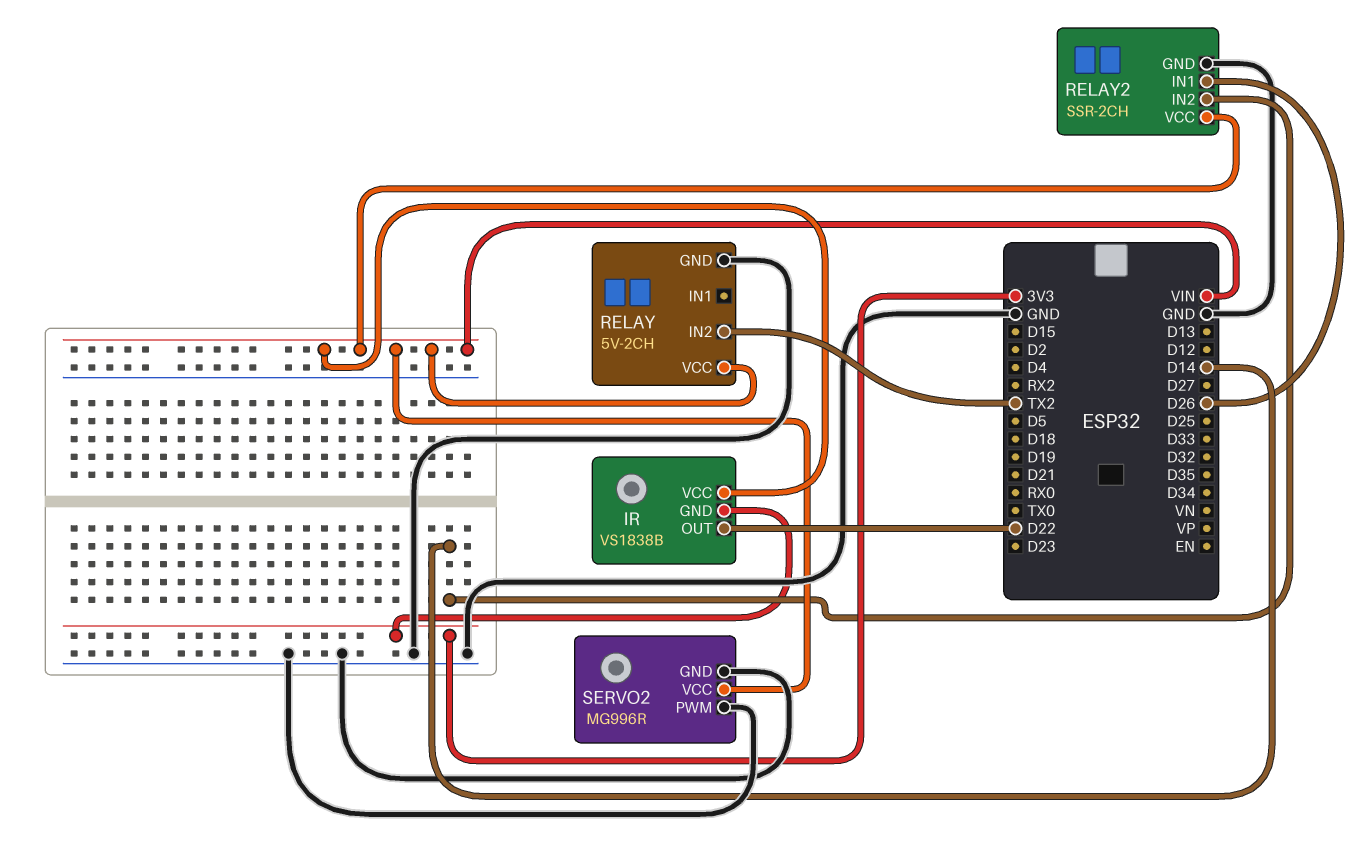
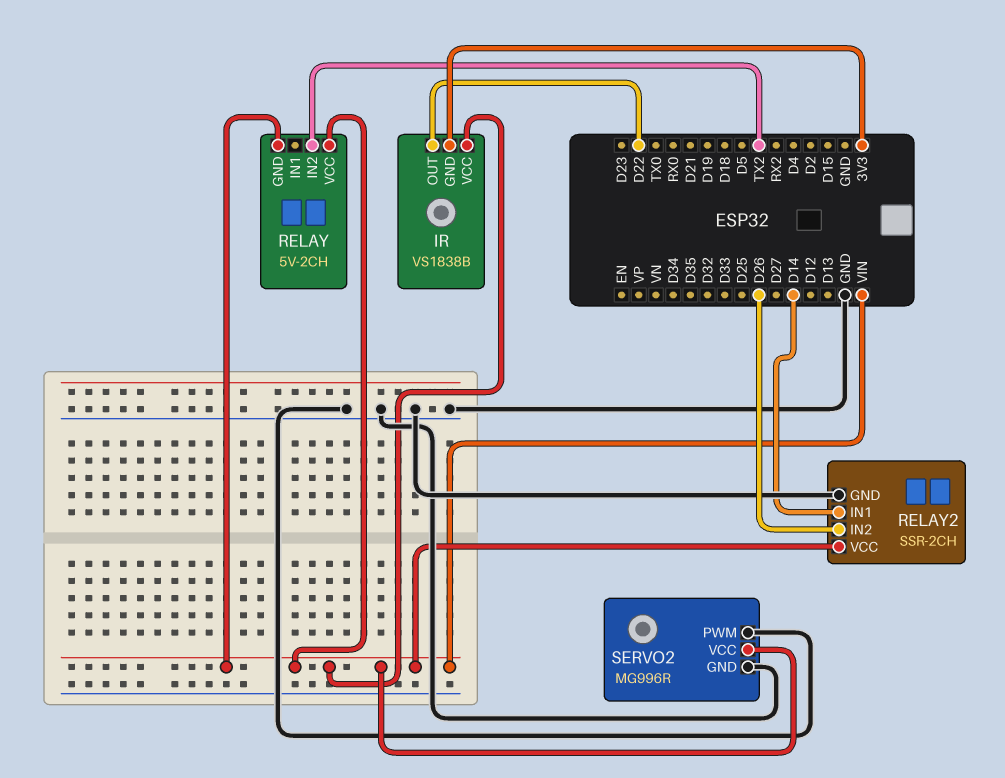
RELAY pin GND: GND -> VIN
RELAY2 pin IN1: D26 -> D14
RELAY2 pin IN2: D14 -> D26

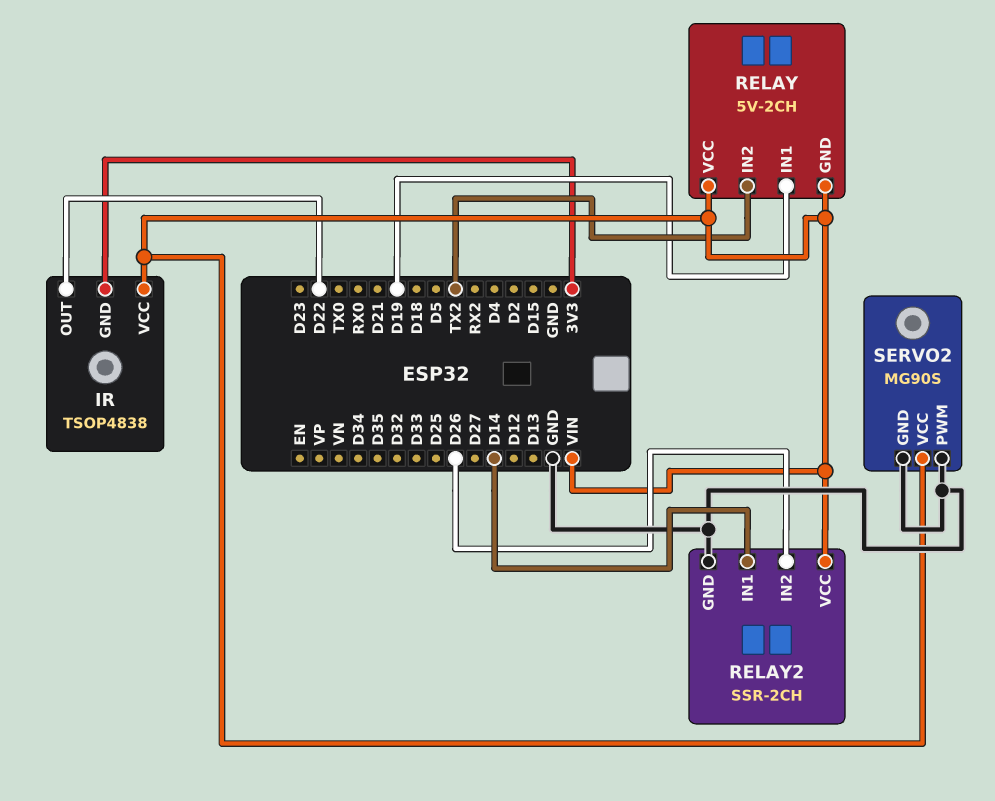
IR: VS1838B -> TSOP4838
RELAY pin IN1: none -> D19
SERVO2: MG996R -> MG90S

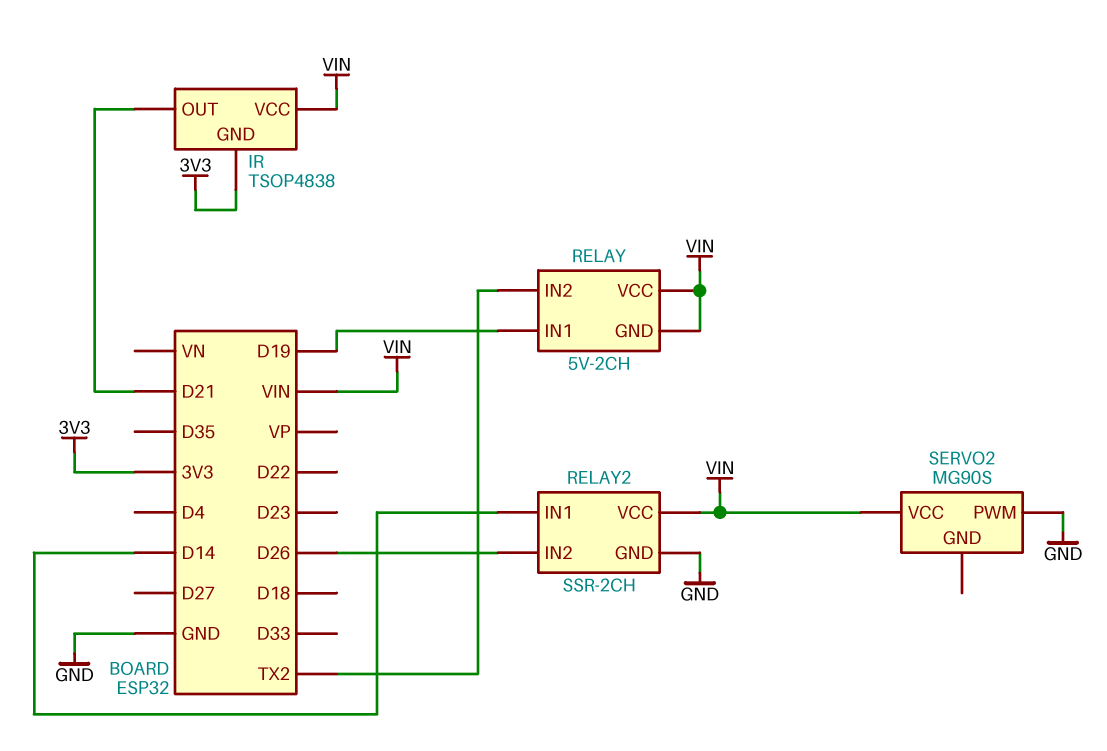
IR pin OUT: D22 -> D21
SERVO2 pin GND: GND -> none

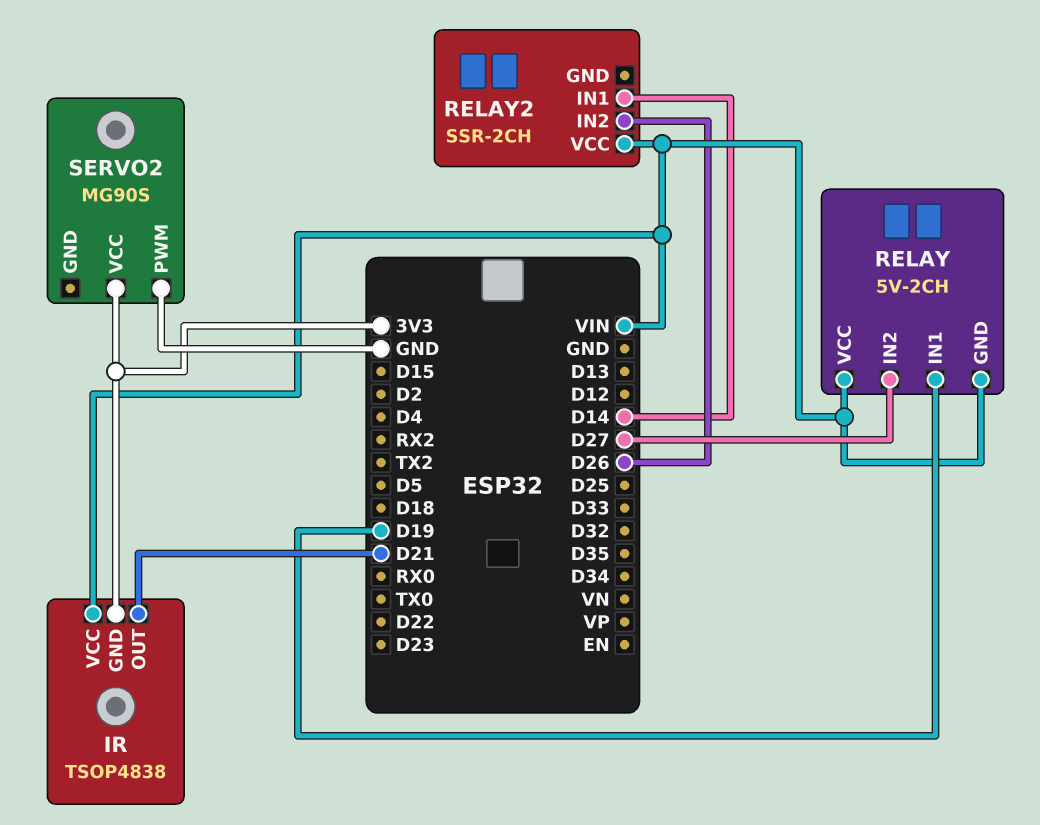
RELAY pin IN2: TX2 -> D27
RELAY2 pin GND: GND -> none
SERVO2 pin VCC: VIN -> 3V3

